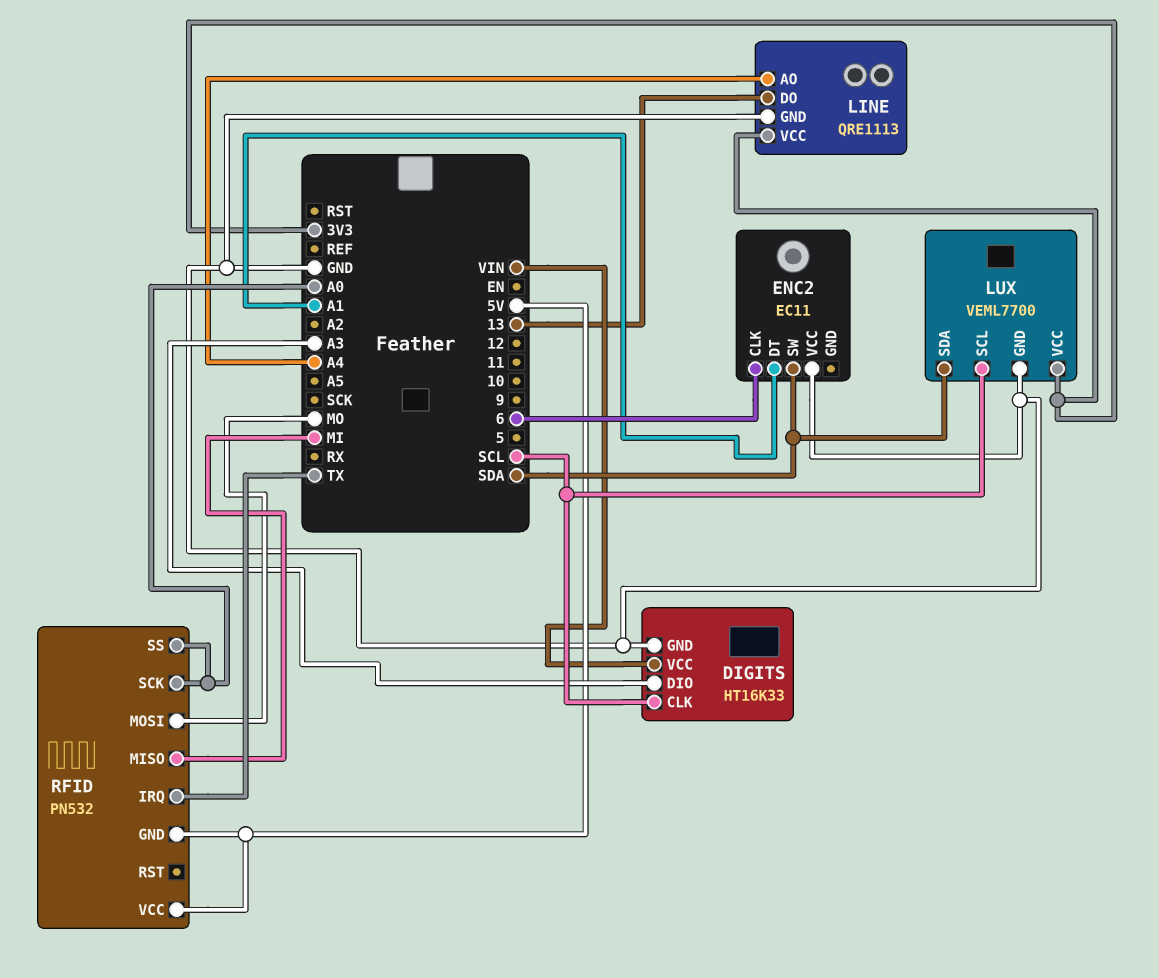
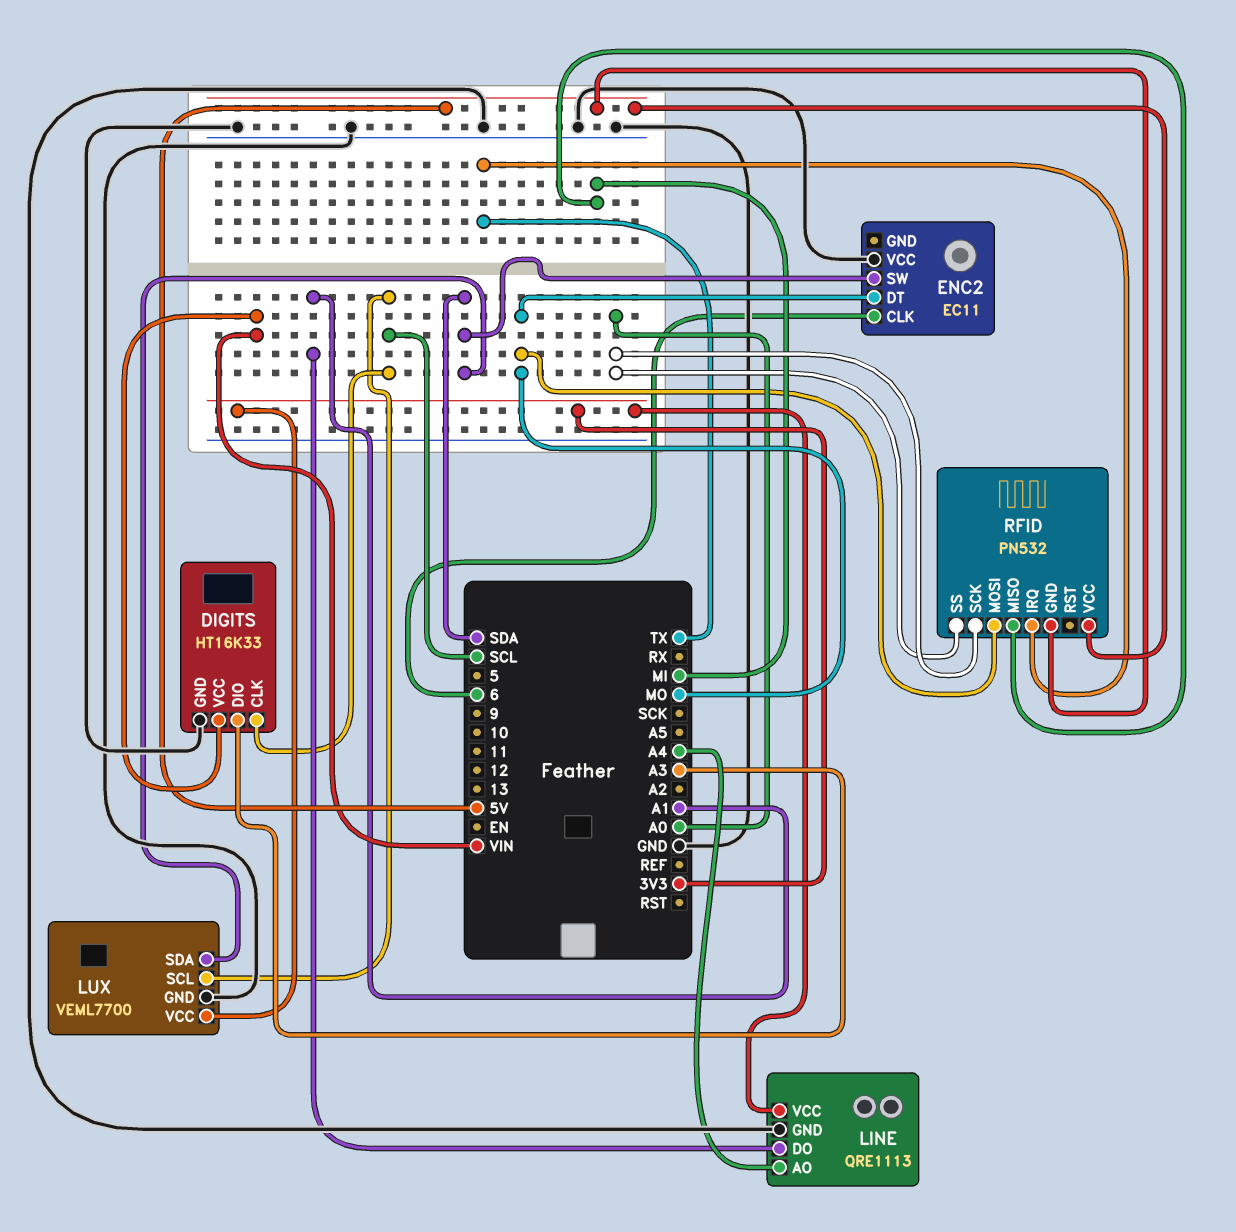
ENC2 pin DT: A1 -> MO
LINE pin DO: 13 -> A1

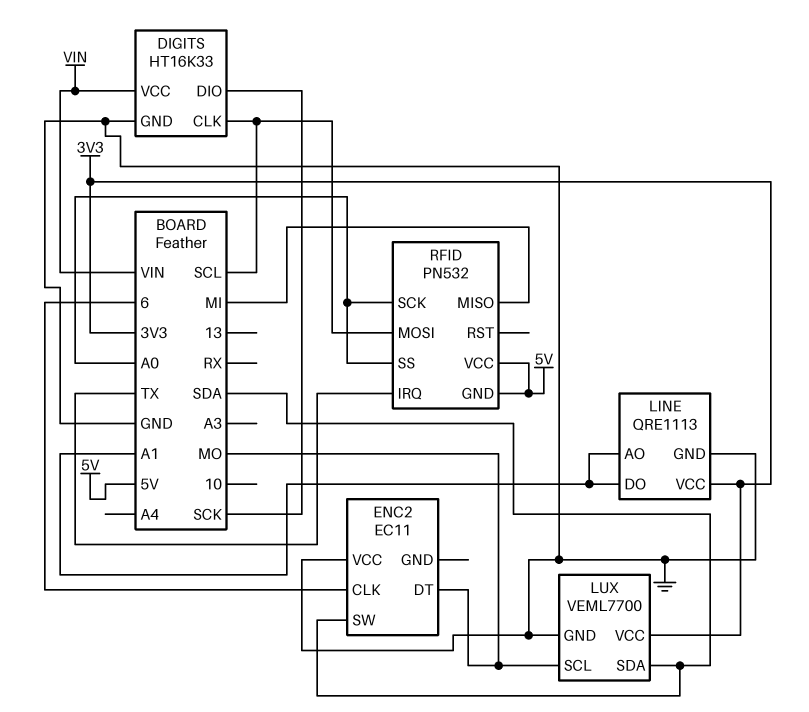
DIGITS pin DIO: A3 -> SCK
LINE pin AO: A4 -> A1
LUX pin SCL: SCL -> MO
RFID pin MOSI: MO -> SCL

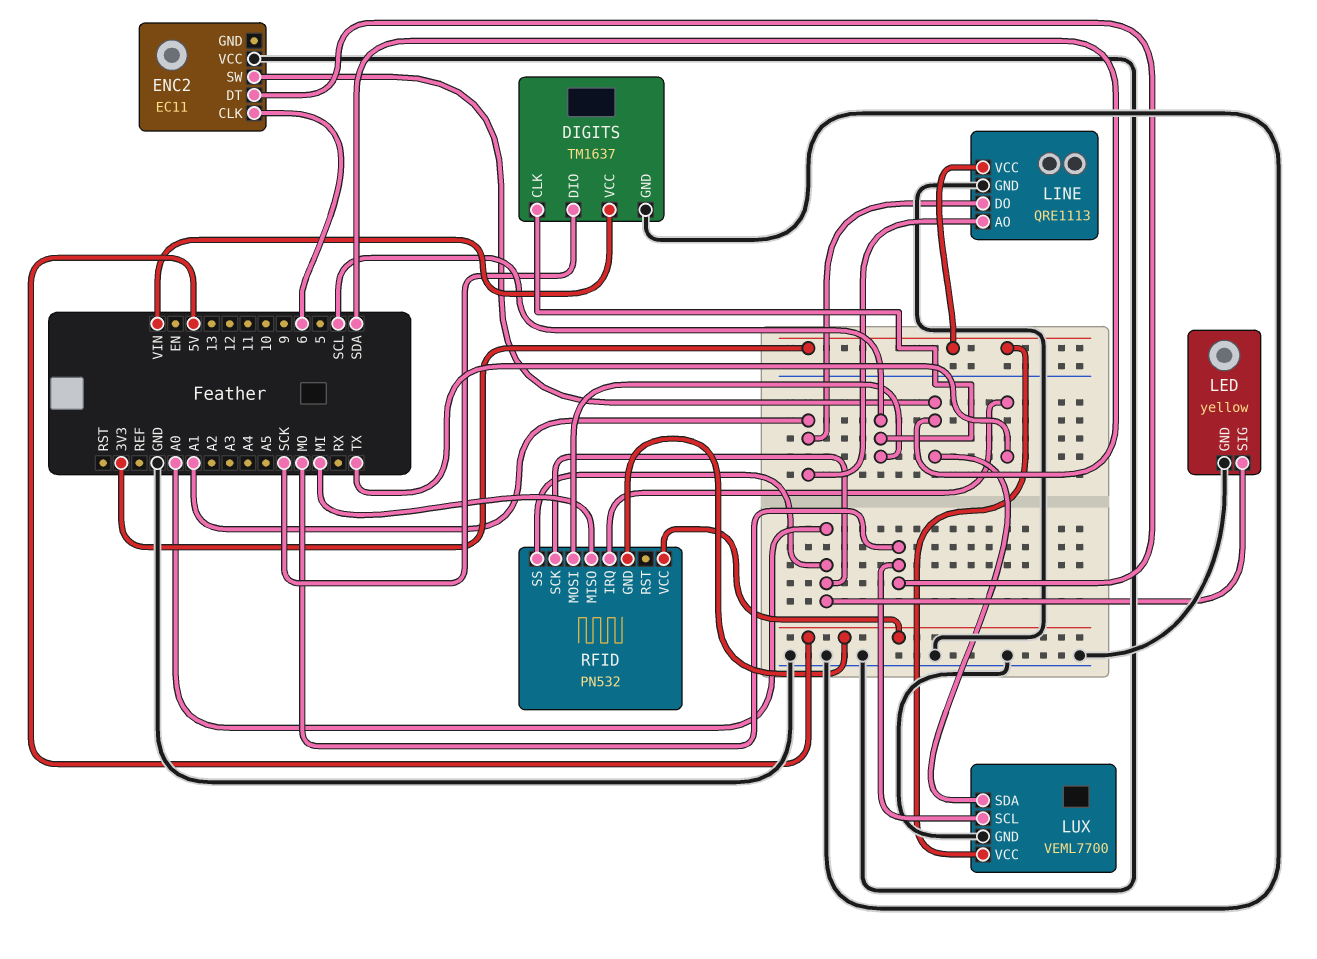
DIGITS: HT16K33 -> TM1637
LED: none -> yellow
LED pin GND: none -> GND
LED pin SIG: none -> A0

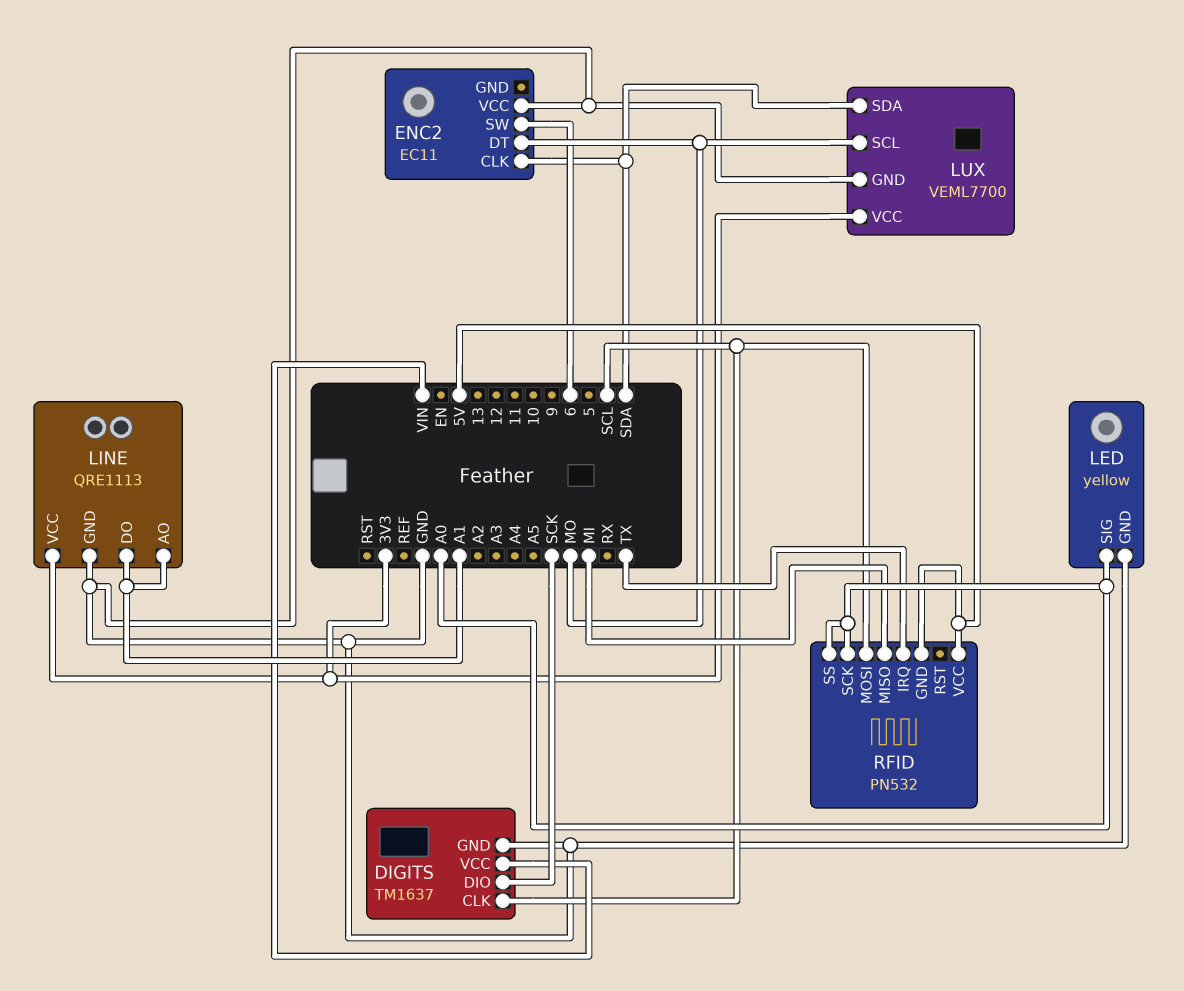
ENC2 pin CLK: 6 -> SDA
ENC2 pin SW: SDA -> 6

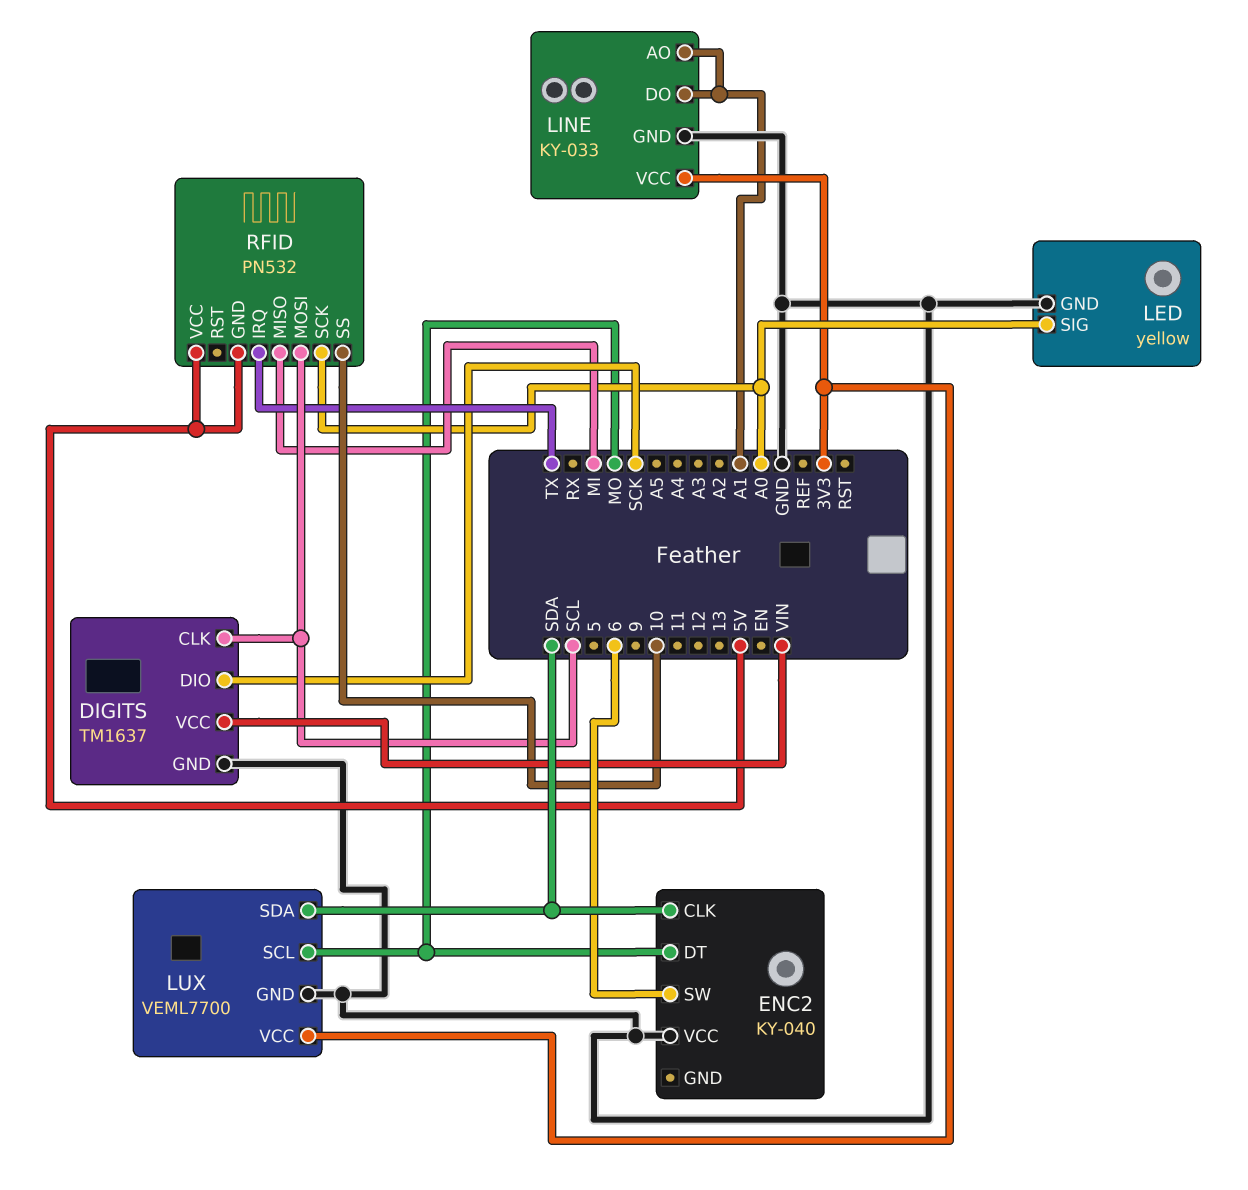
ENC2: EC11 -> KY-040
LINE: QRE1113 -> KY-033
RFID pin SS: A0 -> 10

